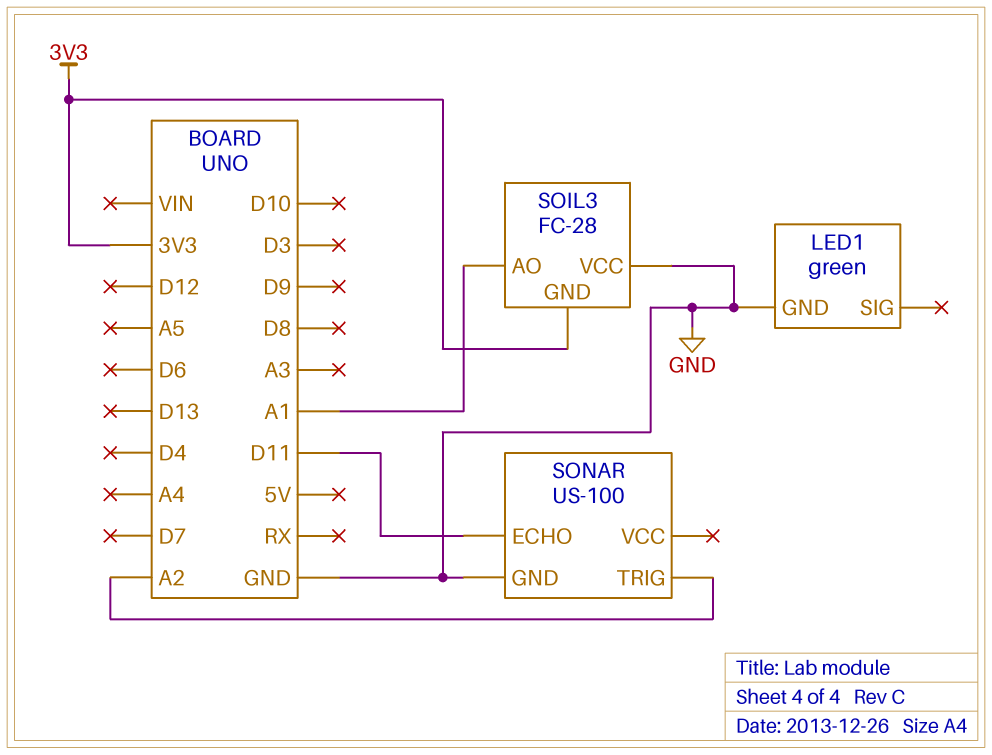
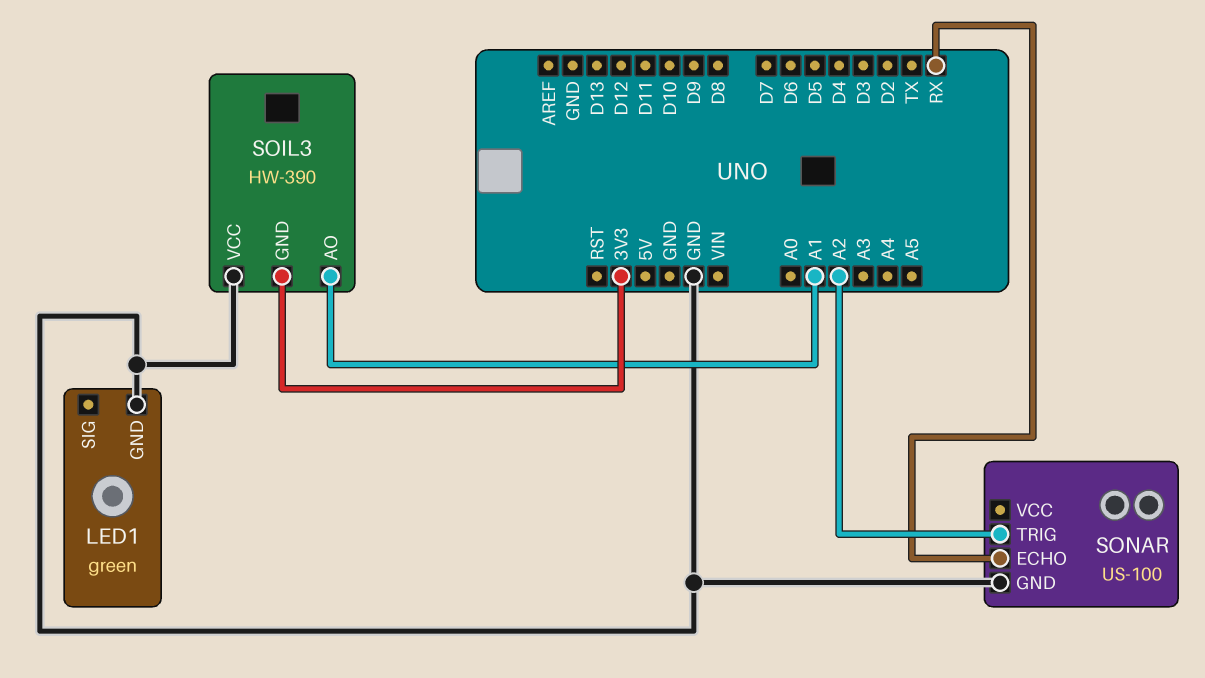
SOIL3: FC-28 -> HW-390
SONAR pin ECHO: D11 -> RX

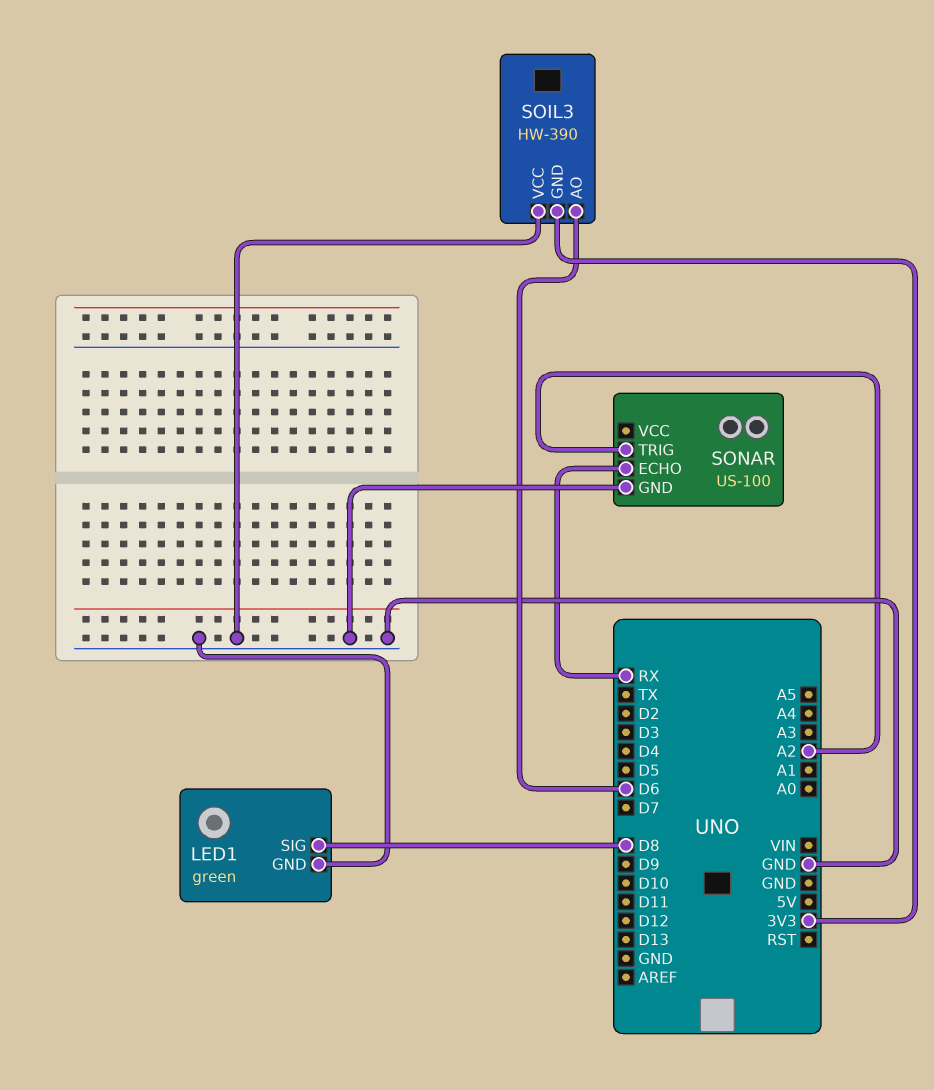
LED1 pin SIG: none -> D8
SOIL3 pin AO: A1 -> D6

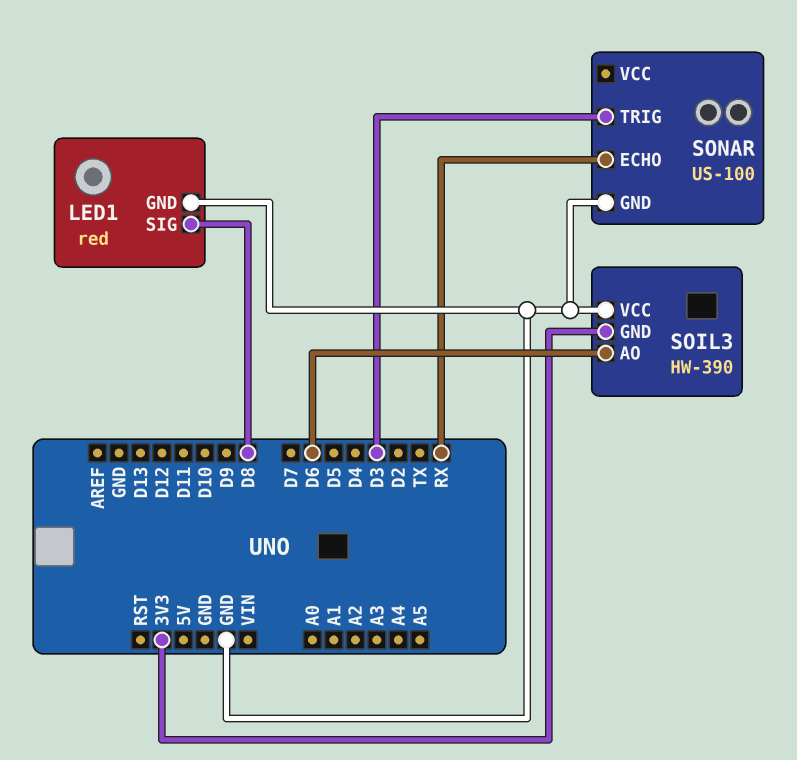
LED1: green -> red
SONAR pin TRIG: A2 -> D3

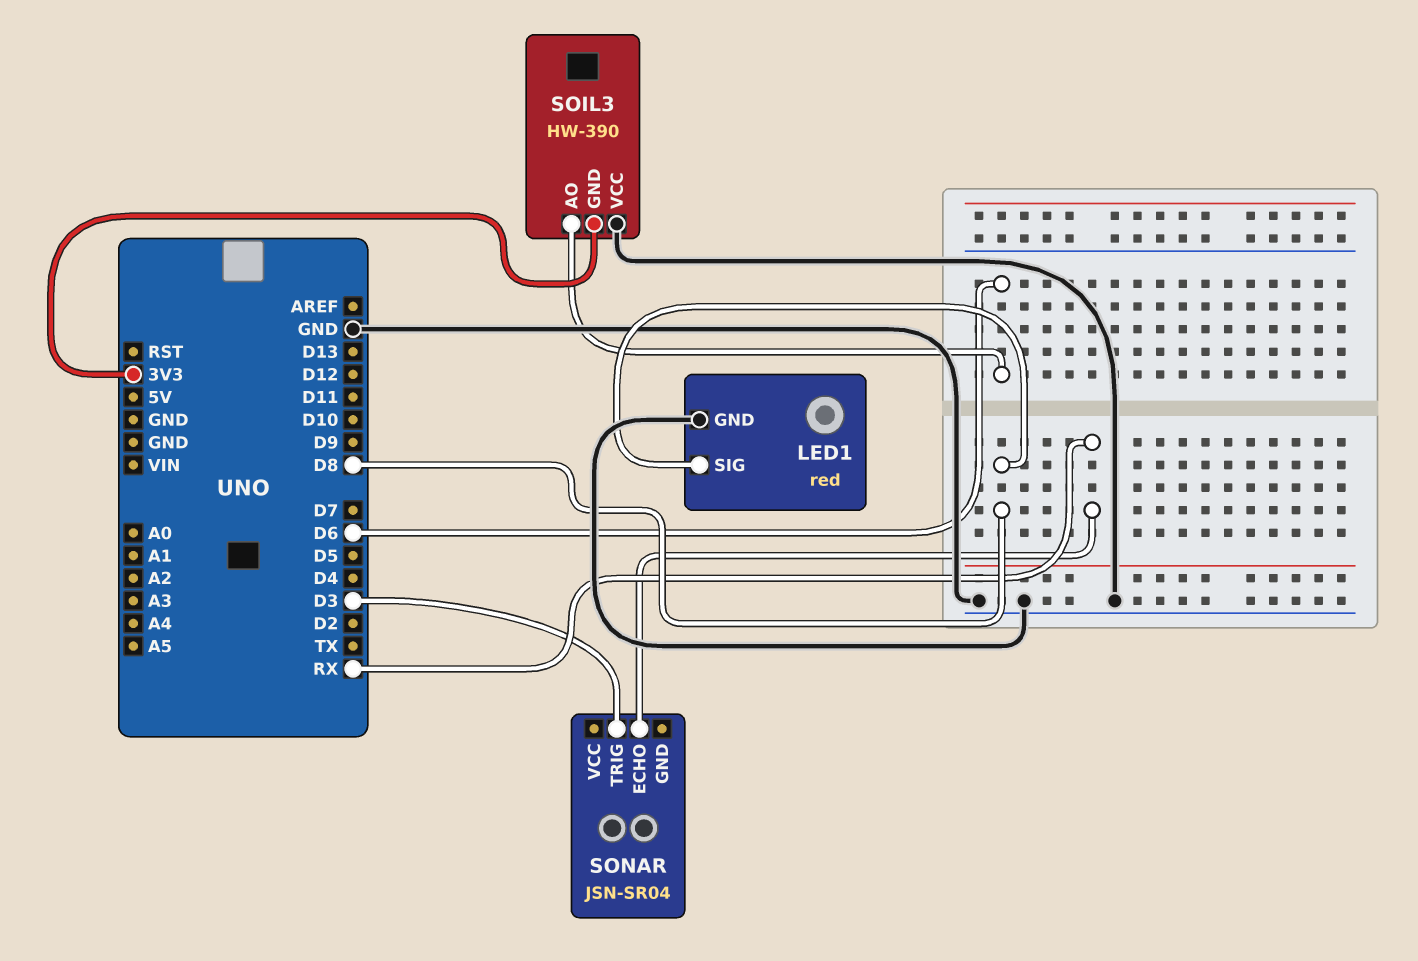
SONAR: US-100 -> JSN-SR04
SONAR pin GND: GND -> none

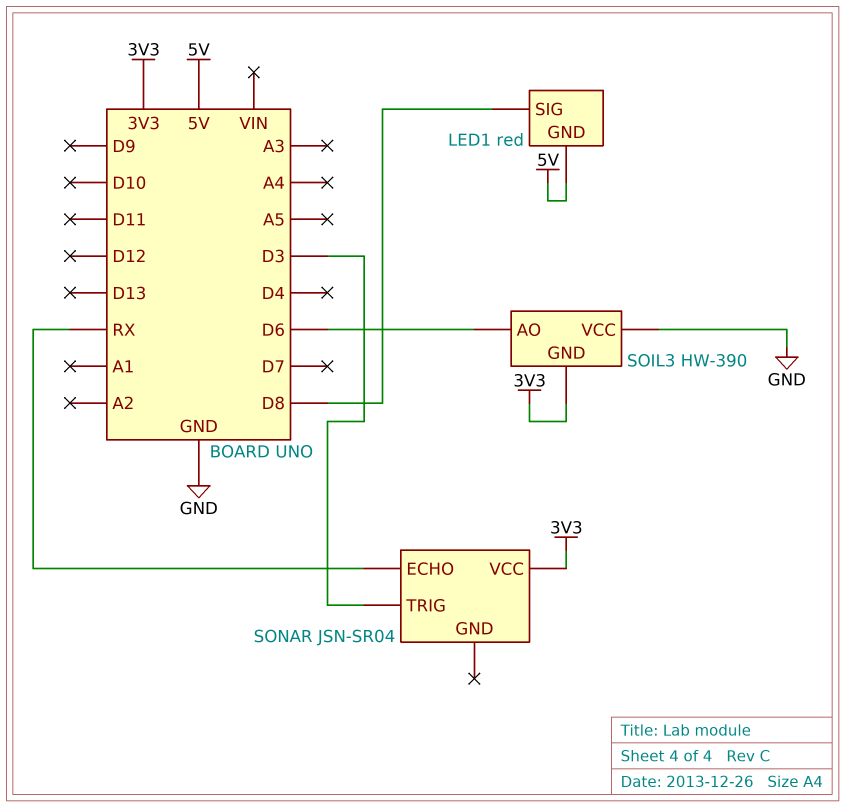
LED1 pin GND: GND -> 5V
SONAR pin VCC: none -> 3V3

